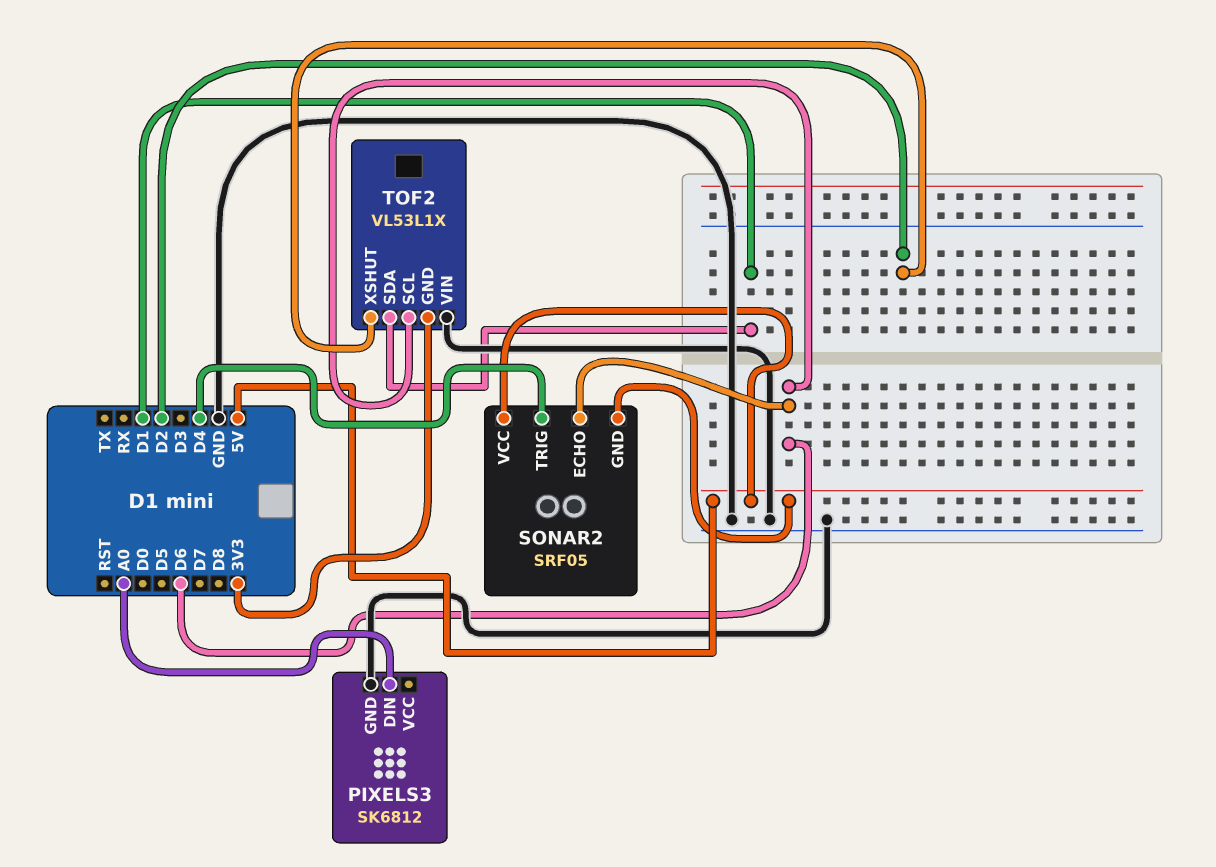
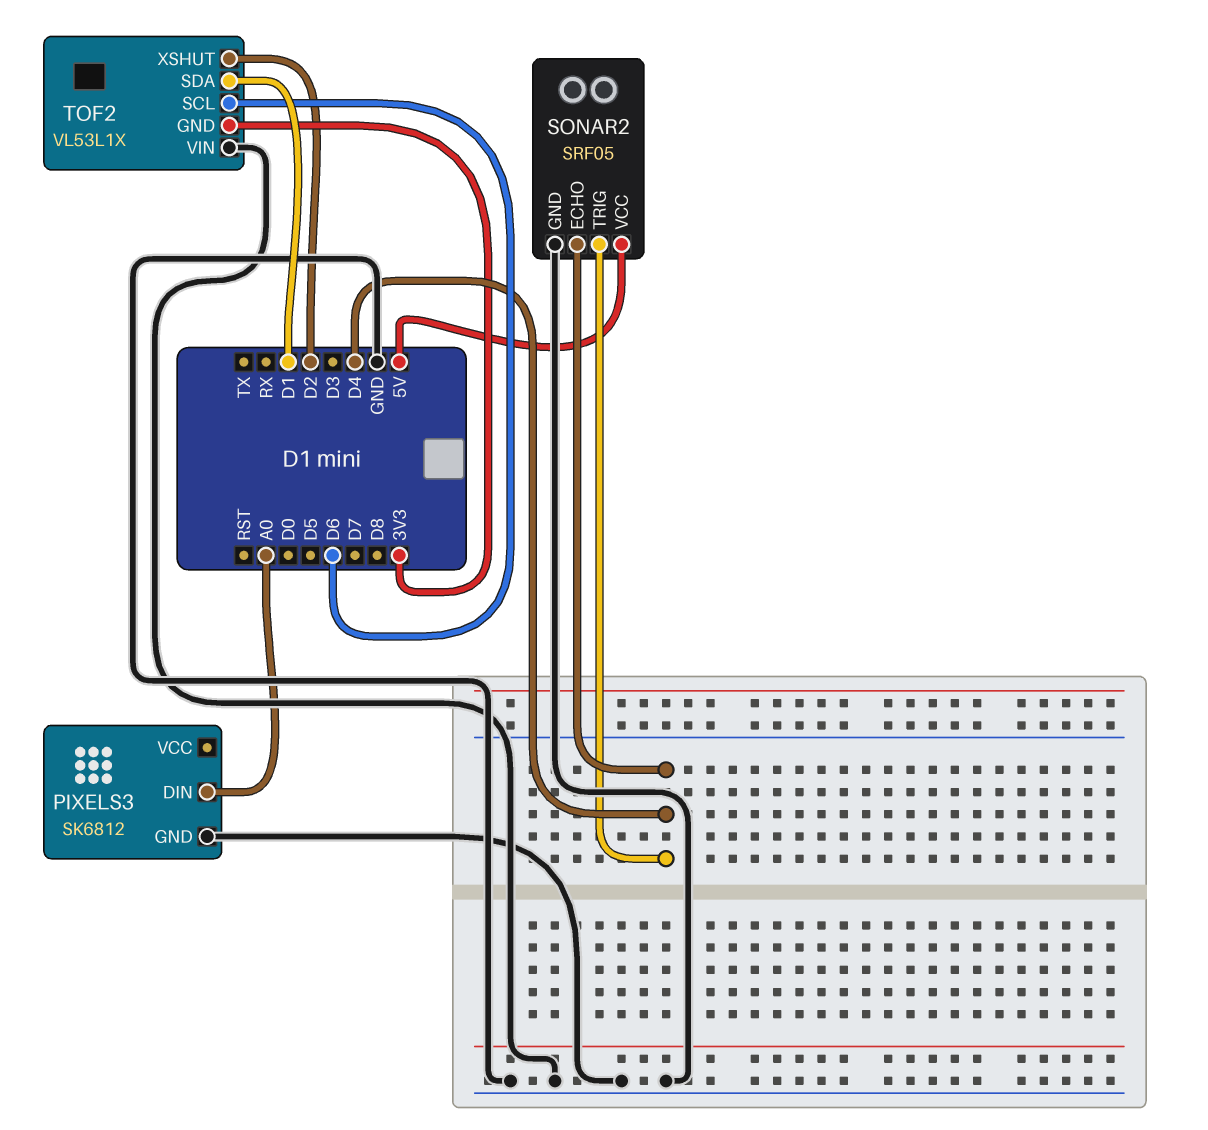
SONAR2 pin ECHO: D6 -> D4
SONAR2 pin GND: 5V -> GND

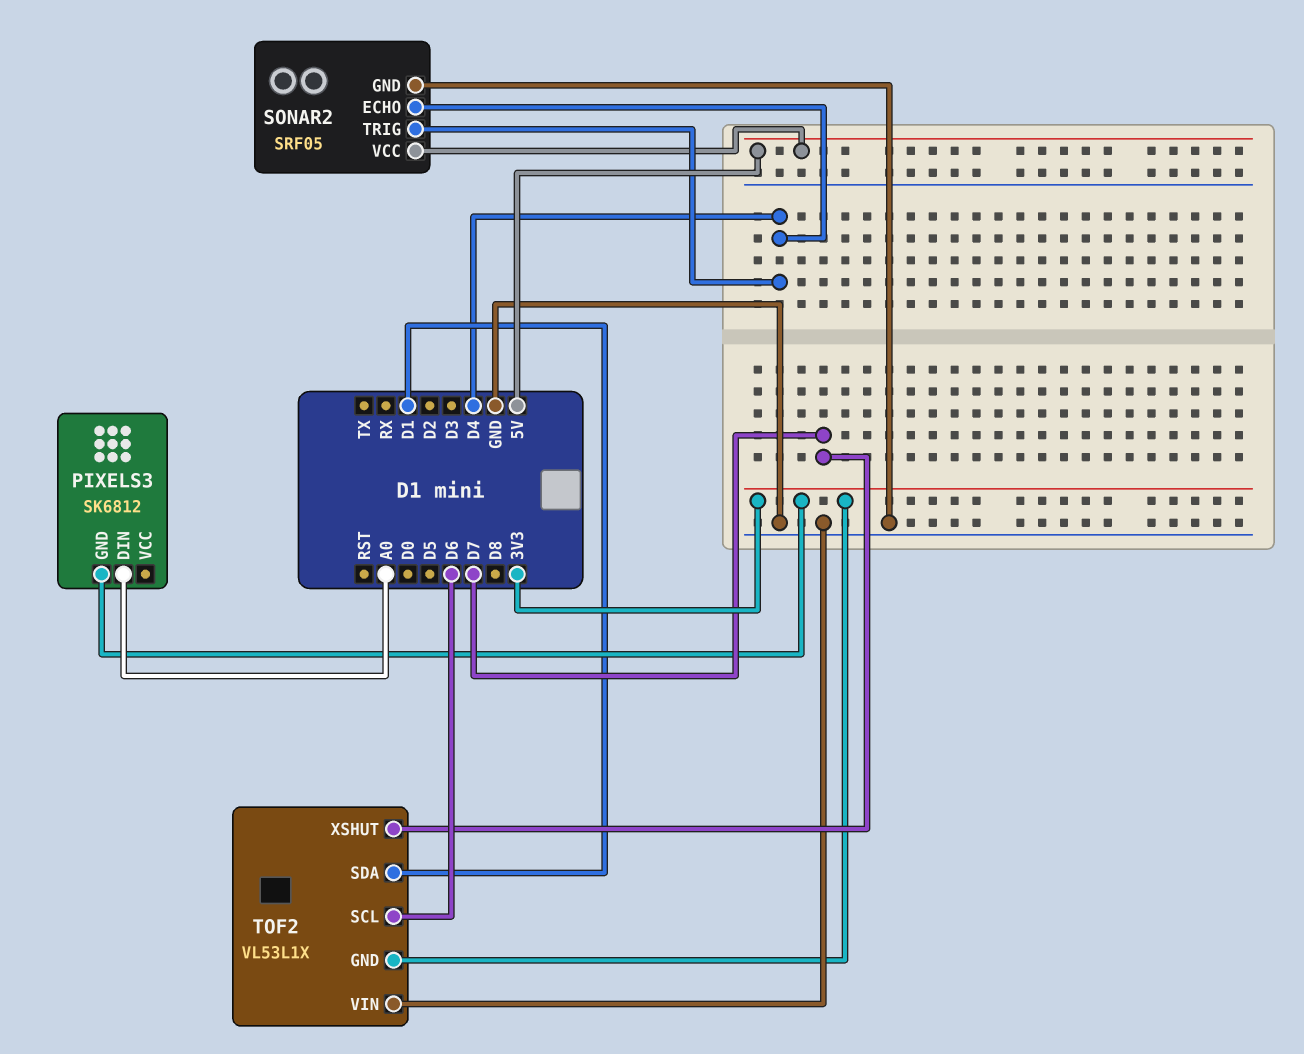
PIXELS3 pin GND: GND -> 3V3
TOF2 pin XSHUT: D2 -> D7

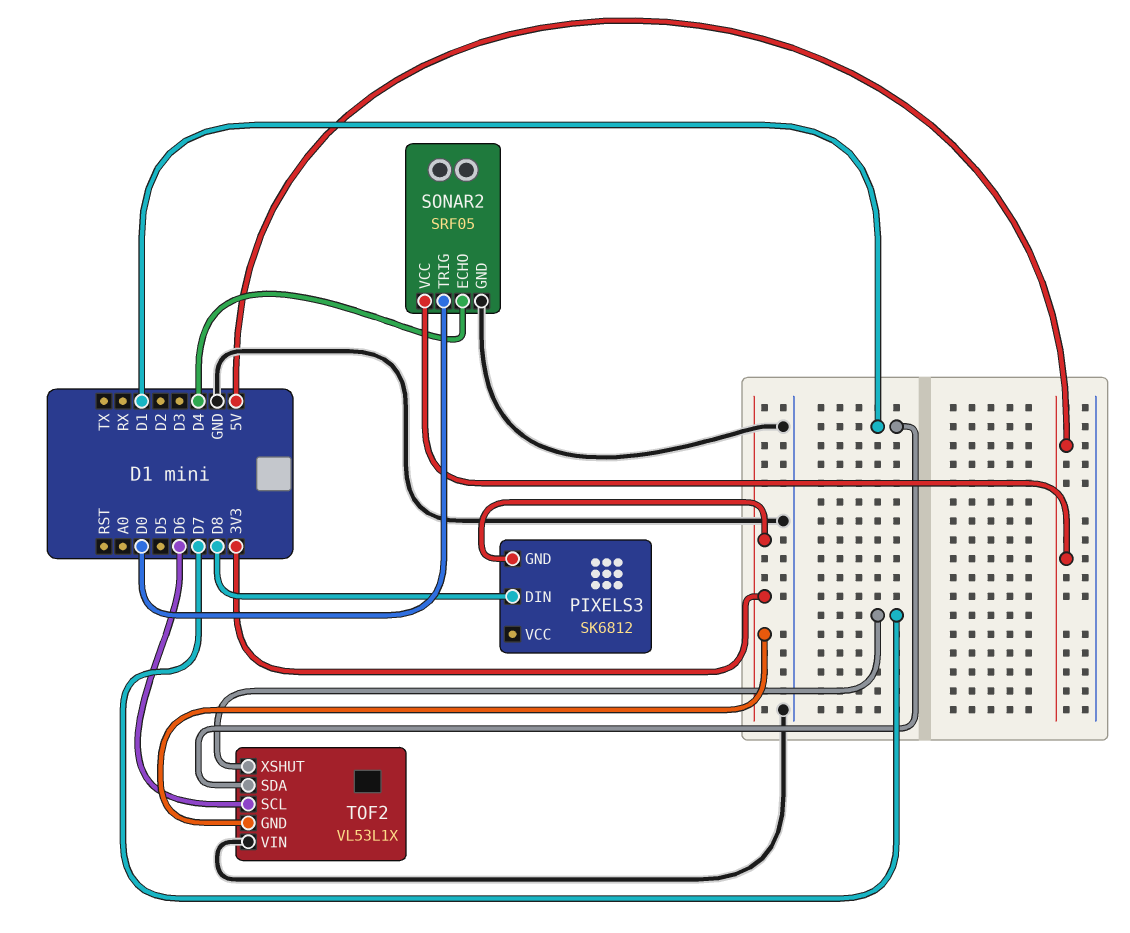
PIXELS3 pin DIN: A0 -> D8
SONAR2 pin TRIG: D4 -> D0

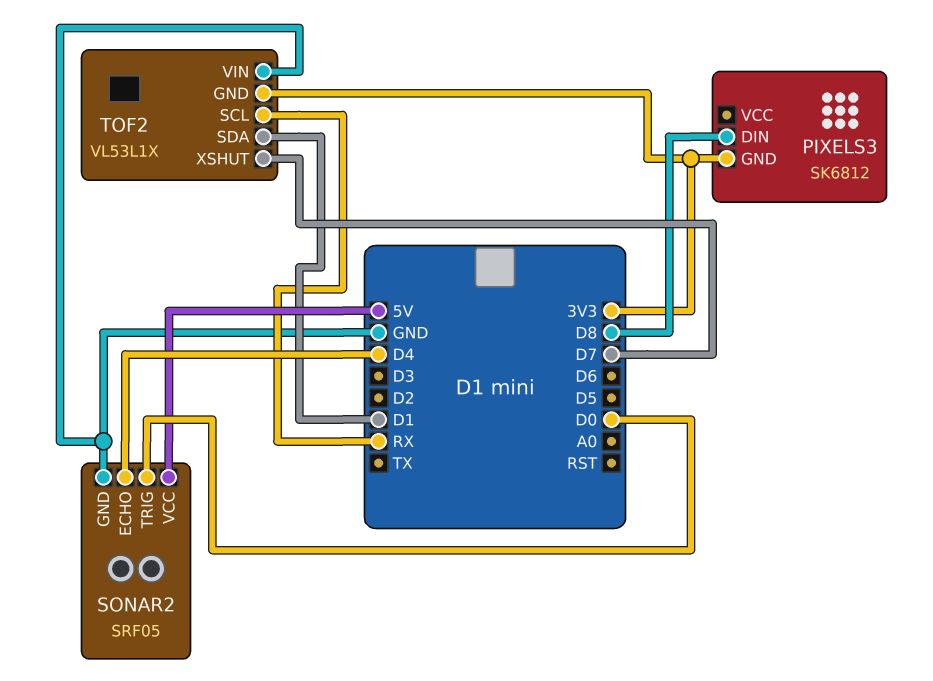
TOF2 pin SCL: D6 -> RX

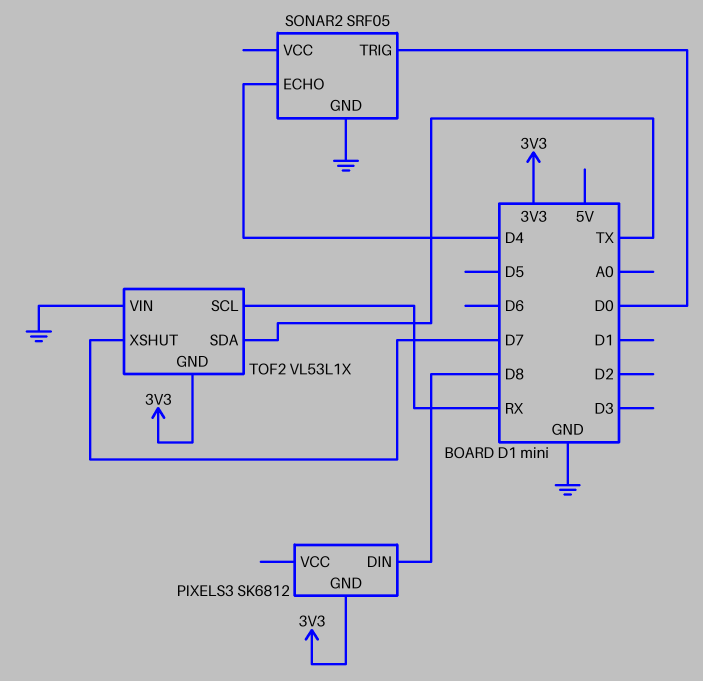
SONAR2 pin VCC: 5V -> none
TOF2 pin SDA: D1 -> TX

